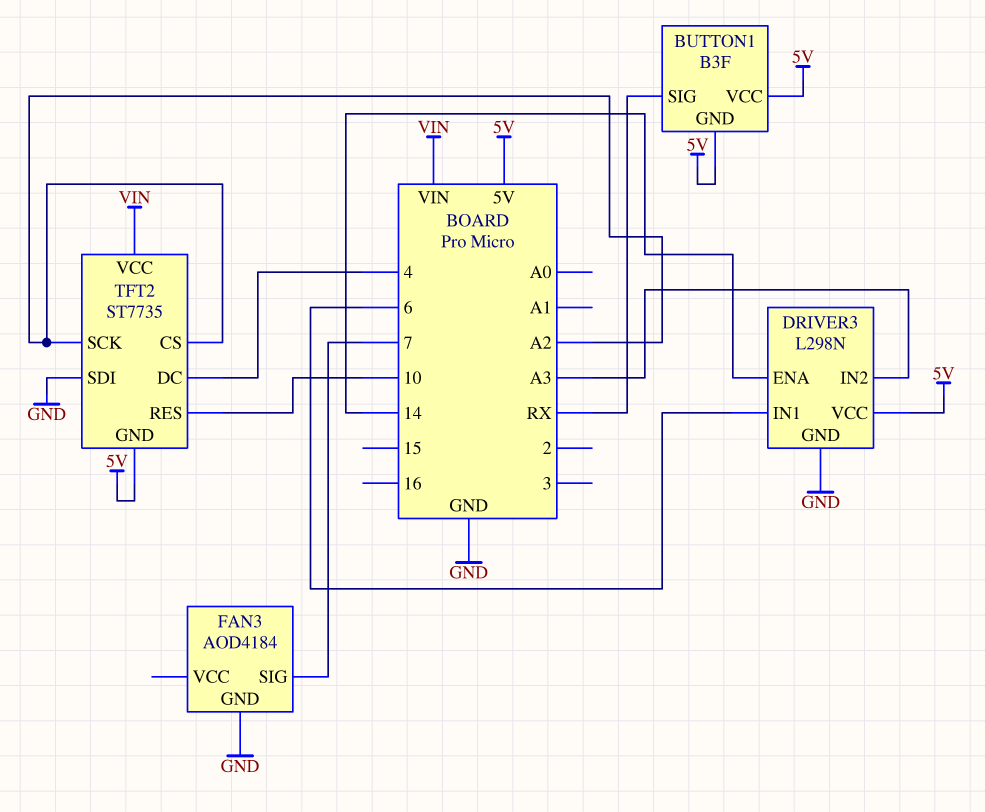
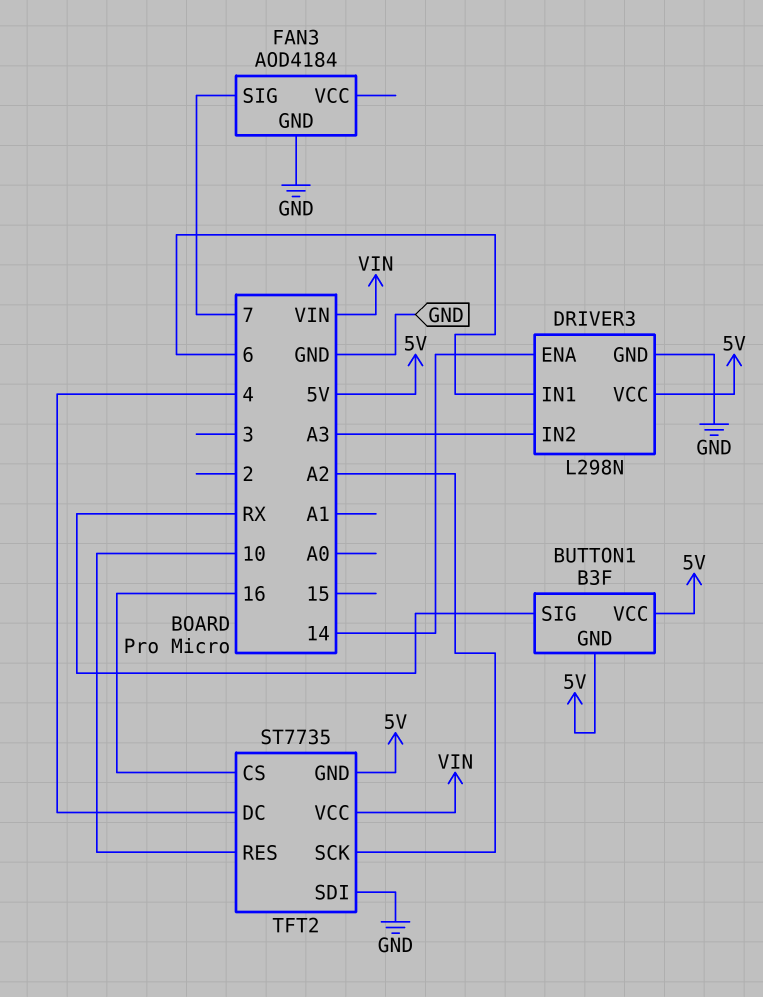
TFT2 pin CS: A2 -> 16

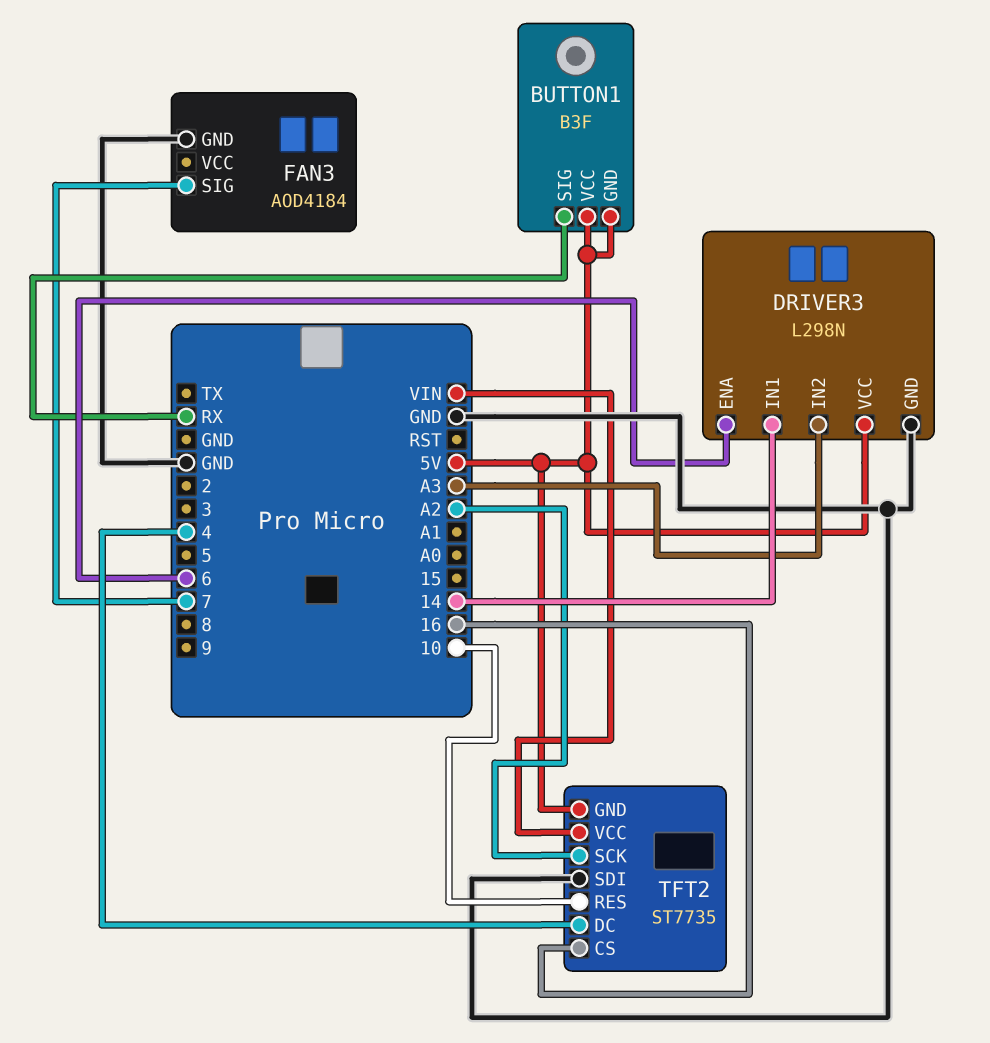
DRIVER3 pin ENA: 14 -> 6
DRIVER3 pin IN1: 6 -> 14

